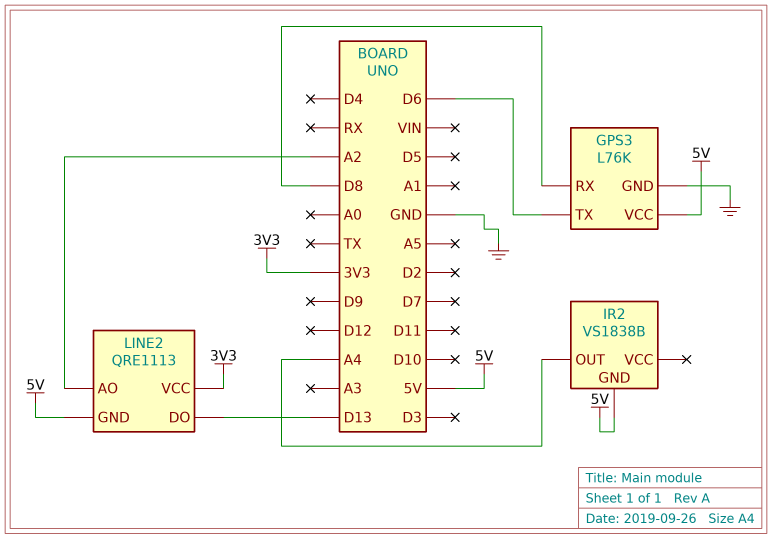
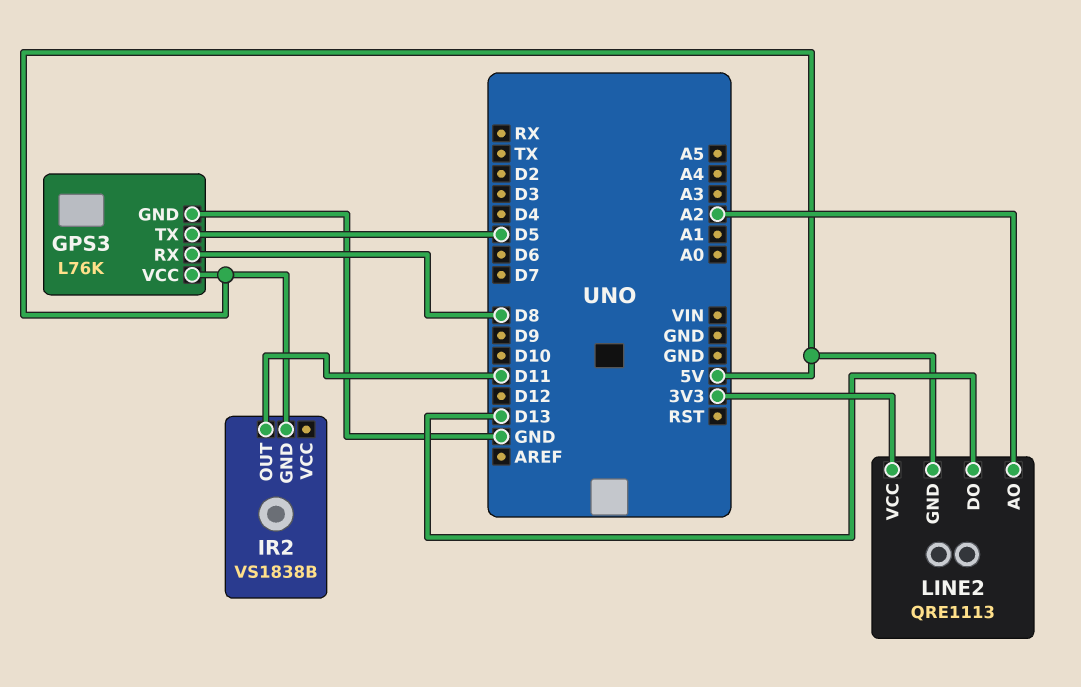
GPS3 pin TX: D6 -> D5
IR2 pin OUT: A4 -> D11

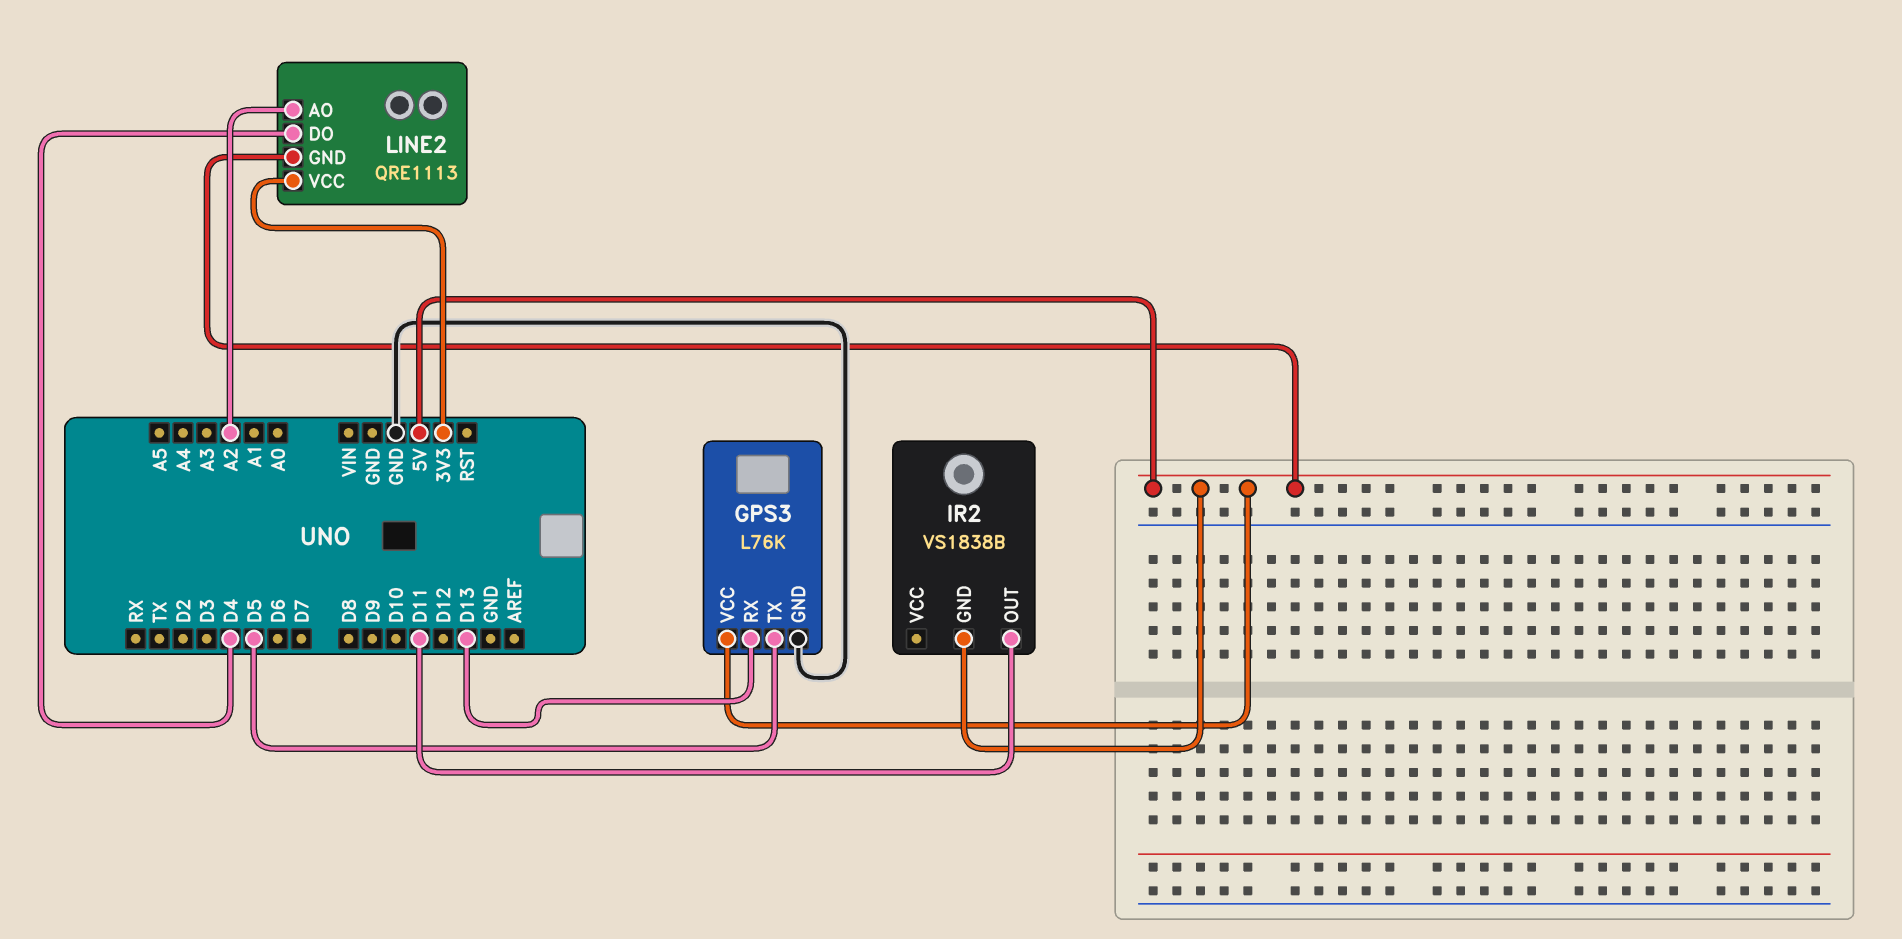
GPS3 pin RX: D8 -> D13
LINE2 pin DO: D13 -> D4

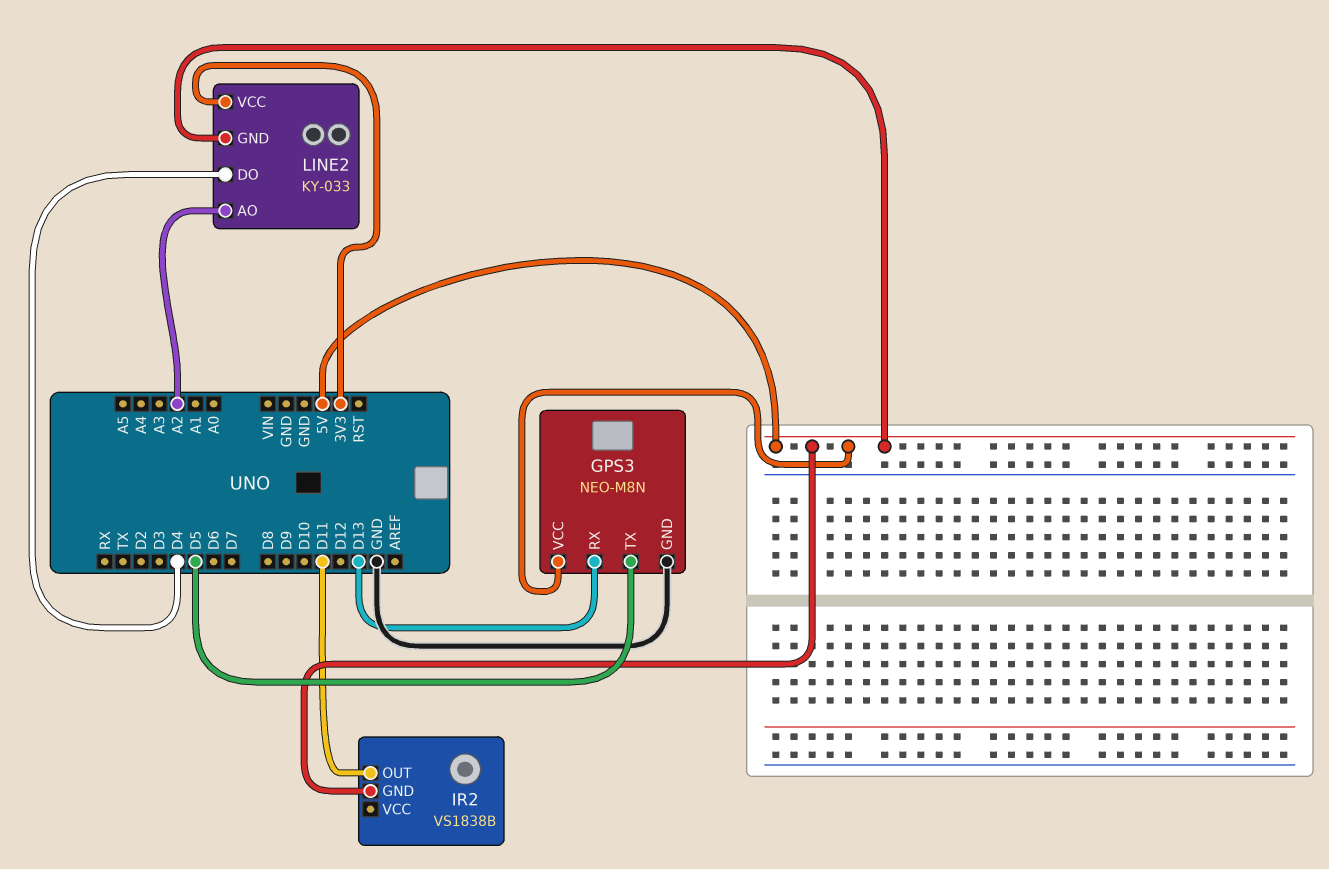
GPS3: L76K -> NEO-M8N
LINE2: QRE1113 -> KY-033

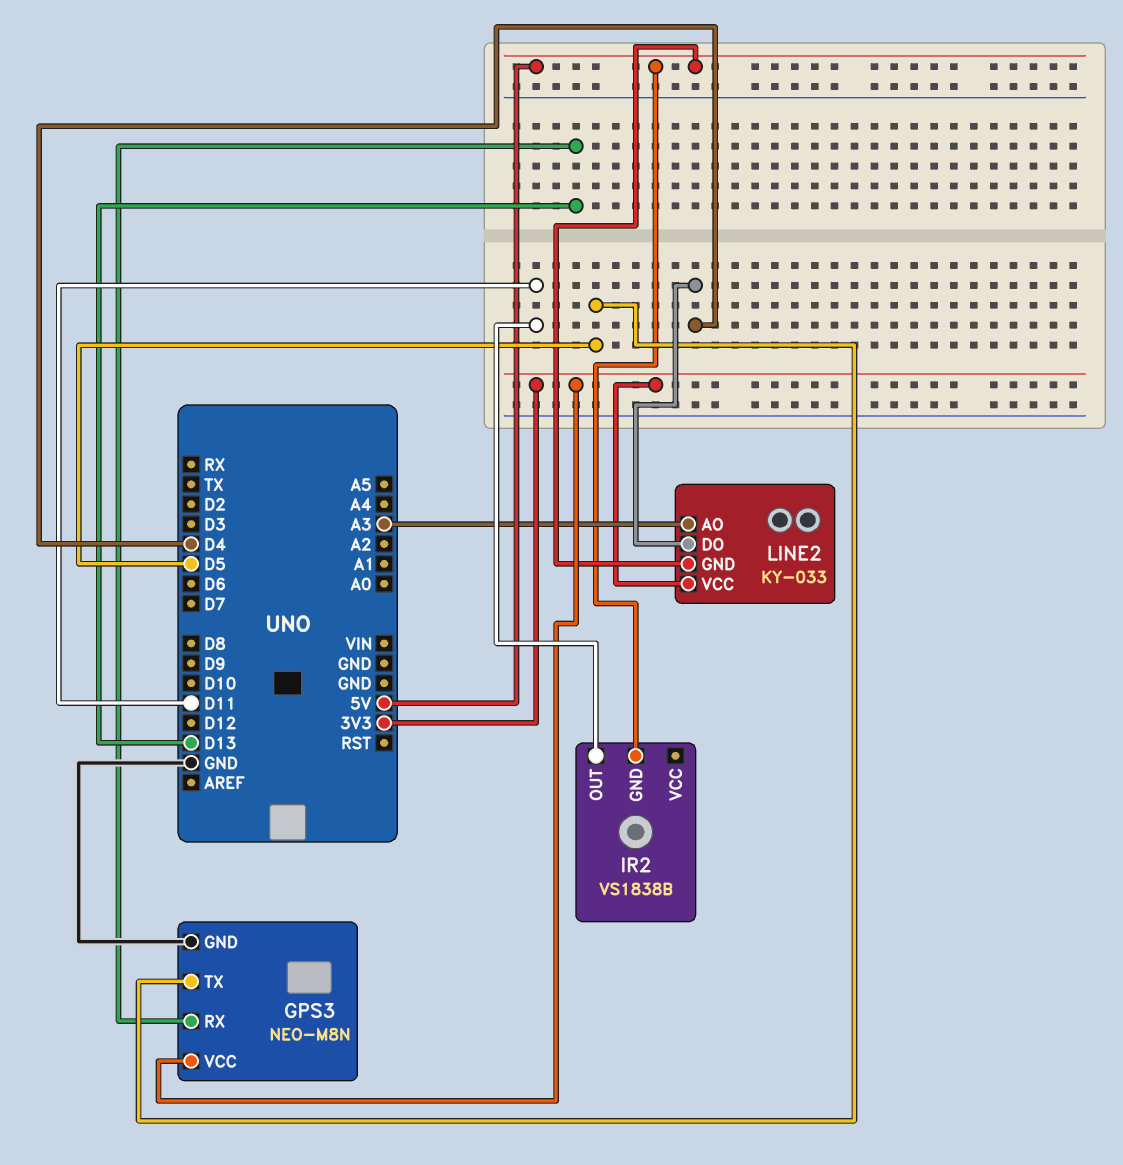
GPS3 pin VCC: 5V -> 3V3
LINE2 pin AO: A2 -> A3

